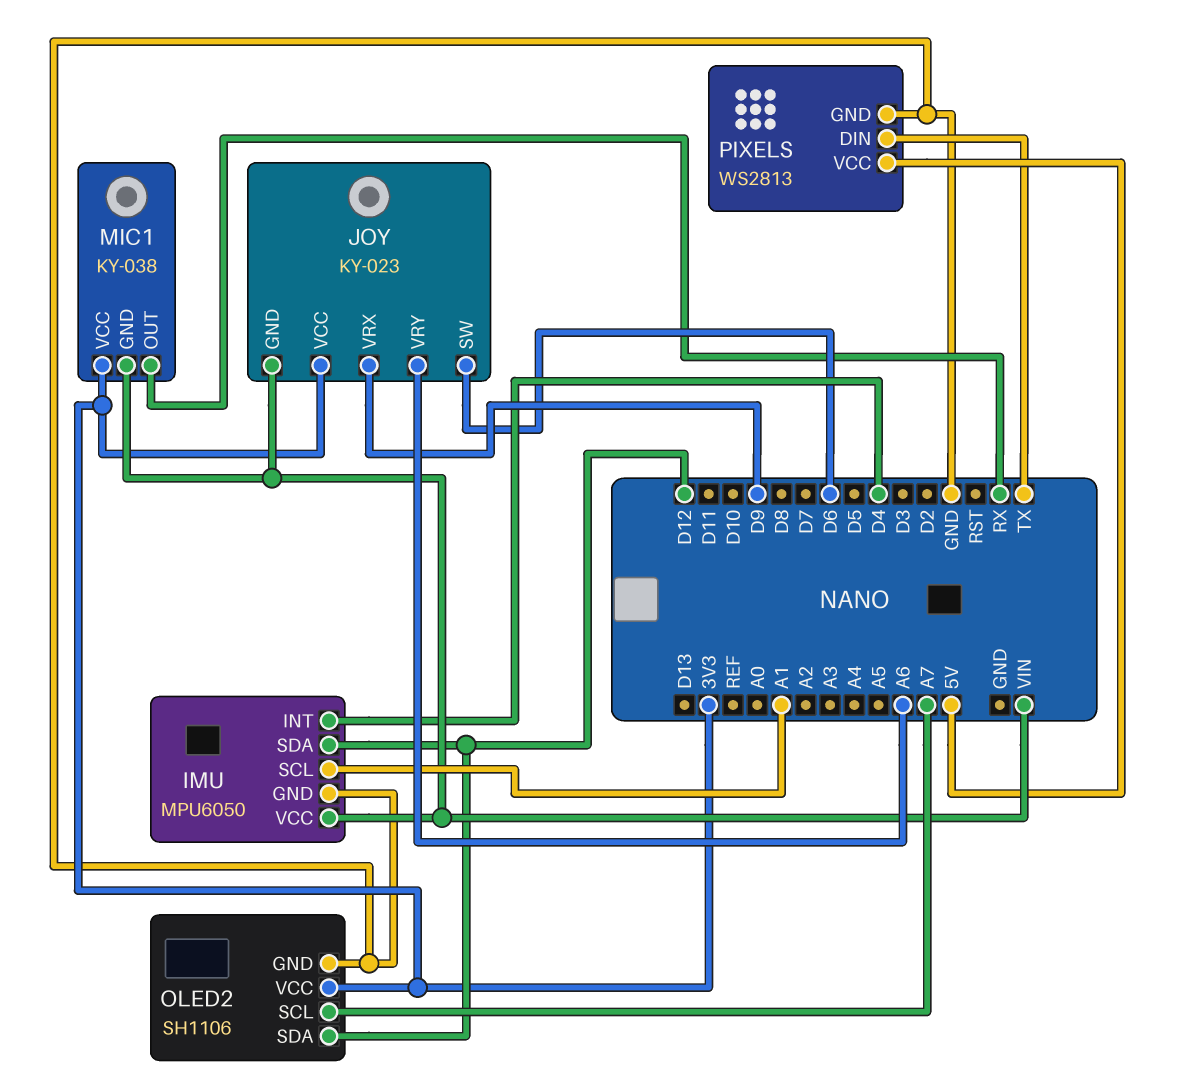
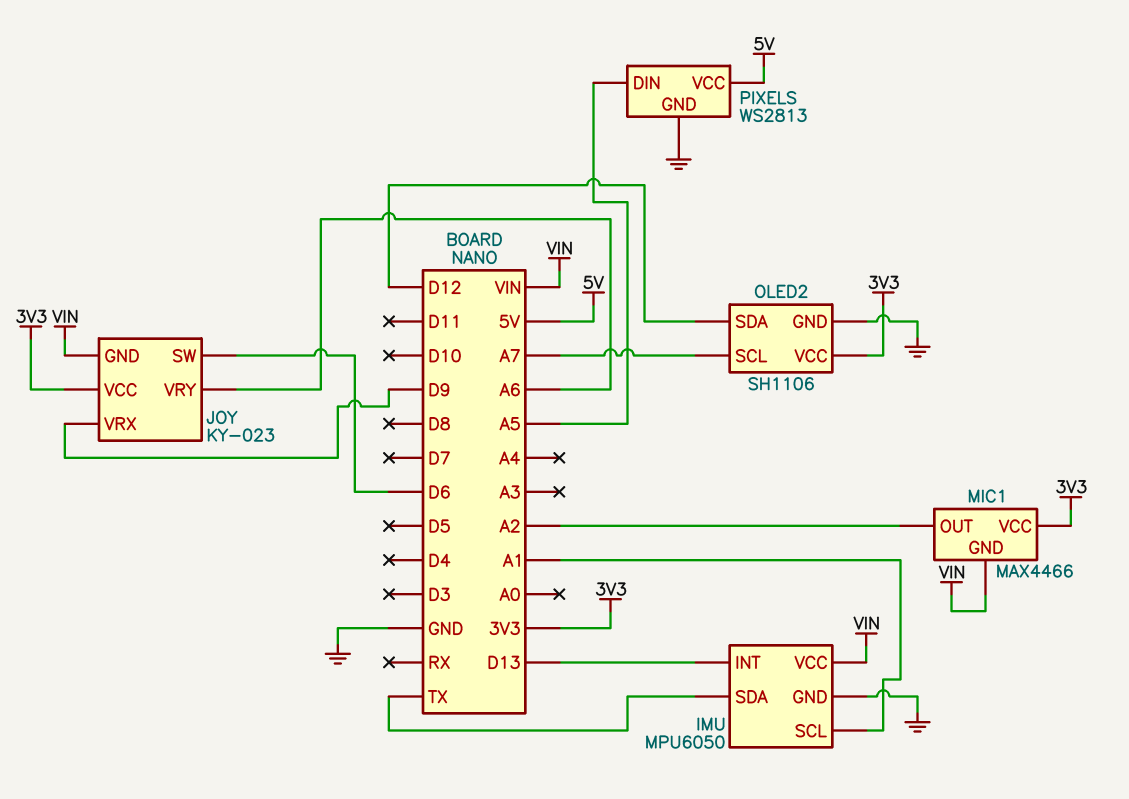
IMU pin INT: D4 -> D13
IMU pin SDA: D12 -> TX
MIC1: KY-038 -> MAX4466
MIC1 pin OUT: RX -> A2
PIXELS pin DIN: TX -> A5

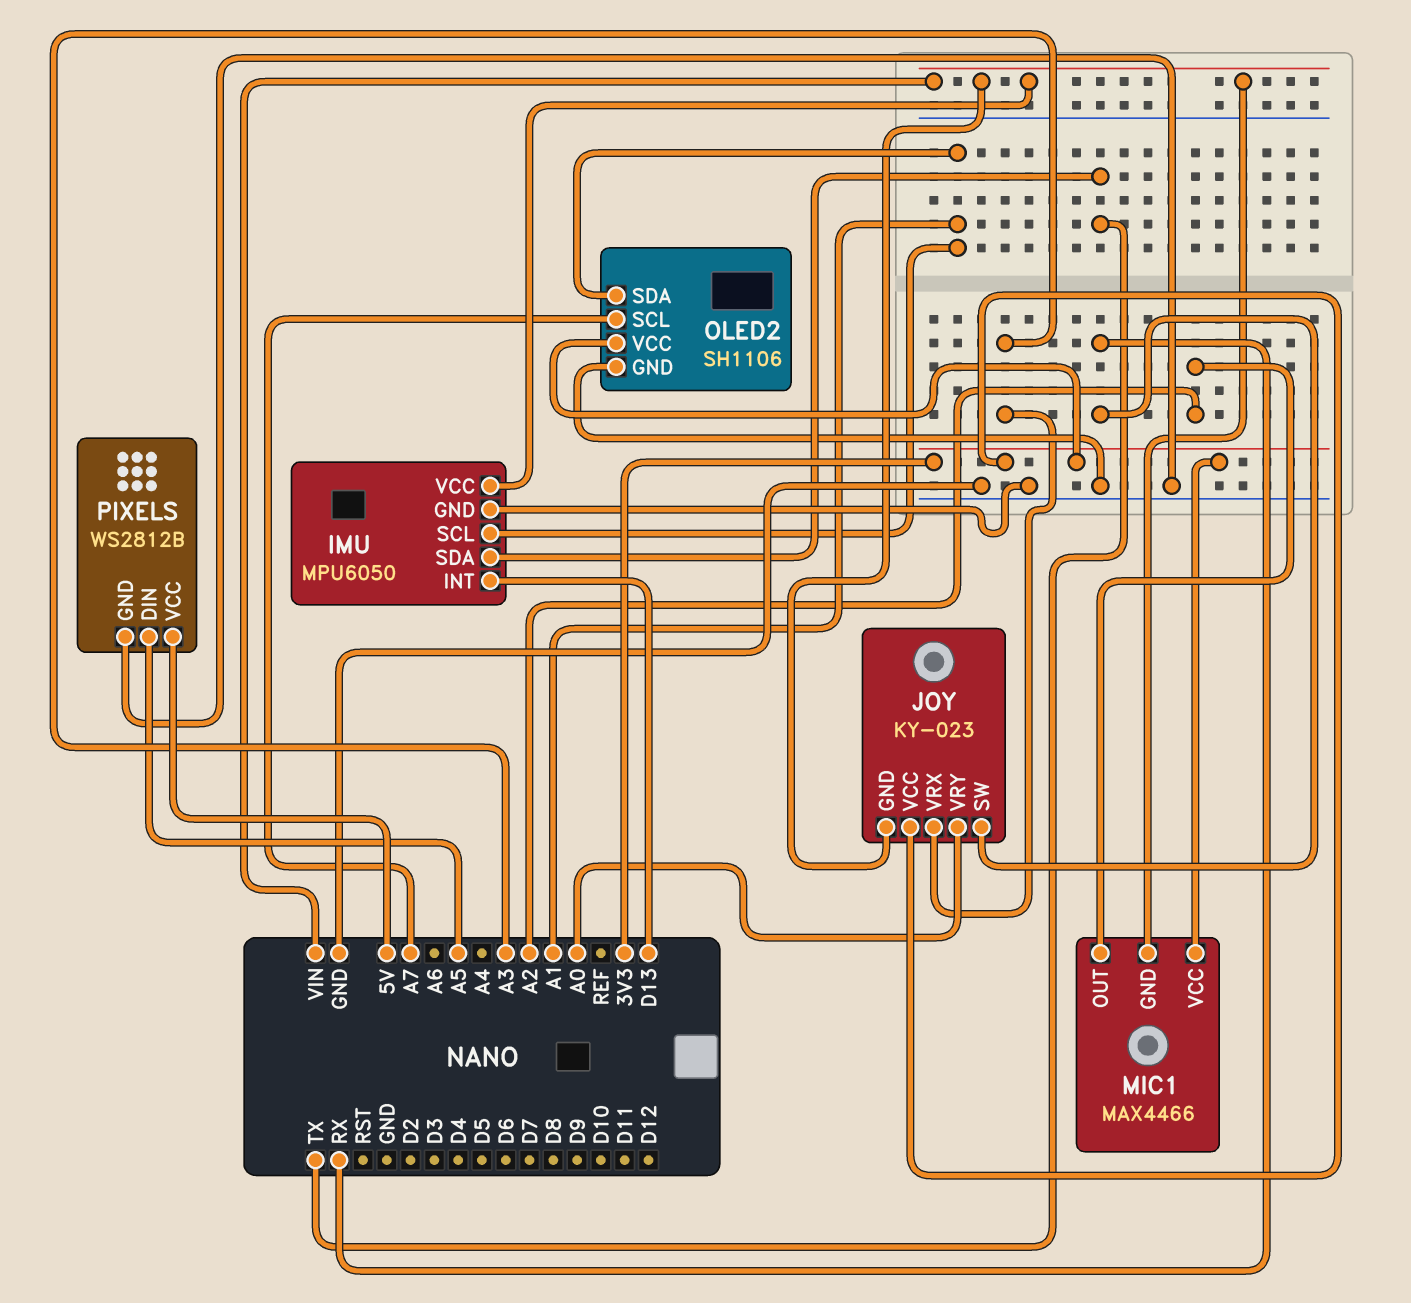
JOY pin SW: D6 -> RX
JOY pin VRX: D9 -> A3
JOY pin VRY: A6 -> A0
OLED2 pin SDA: D12 -> A1
PIXELS: WS2813 -> WS2812B

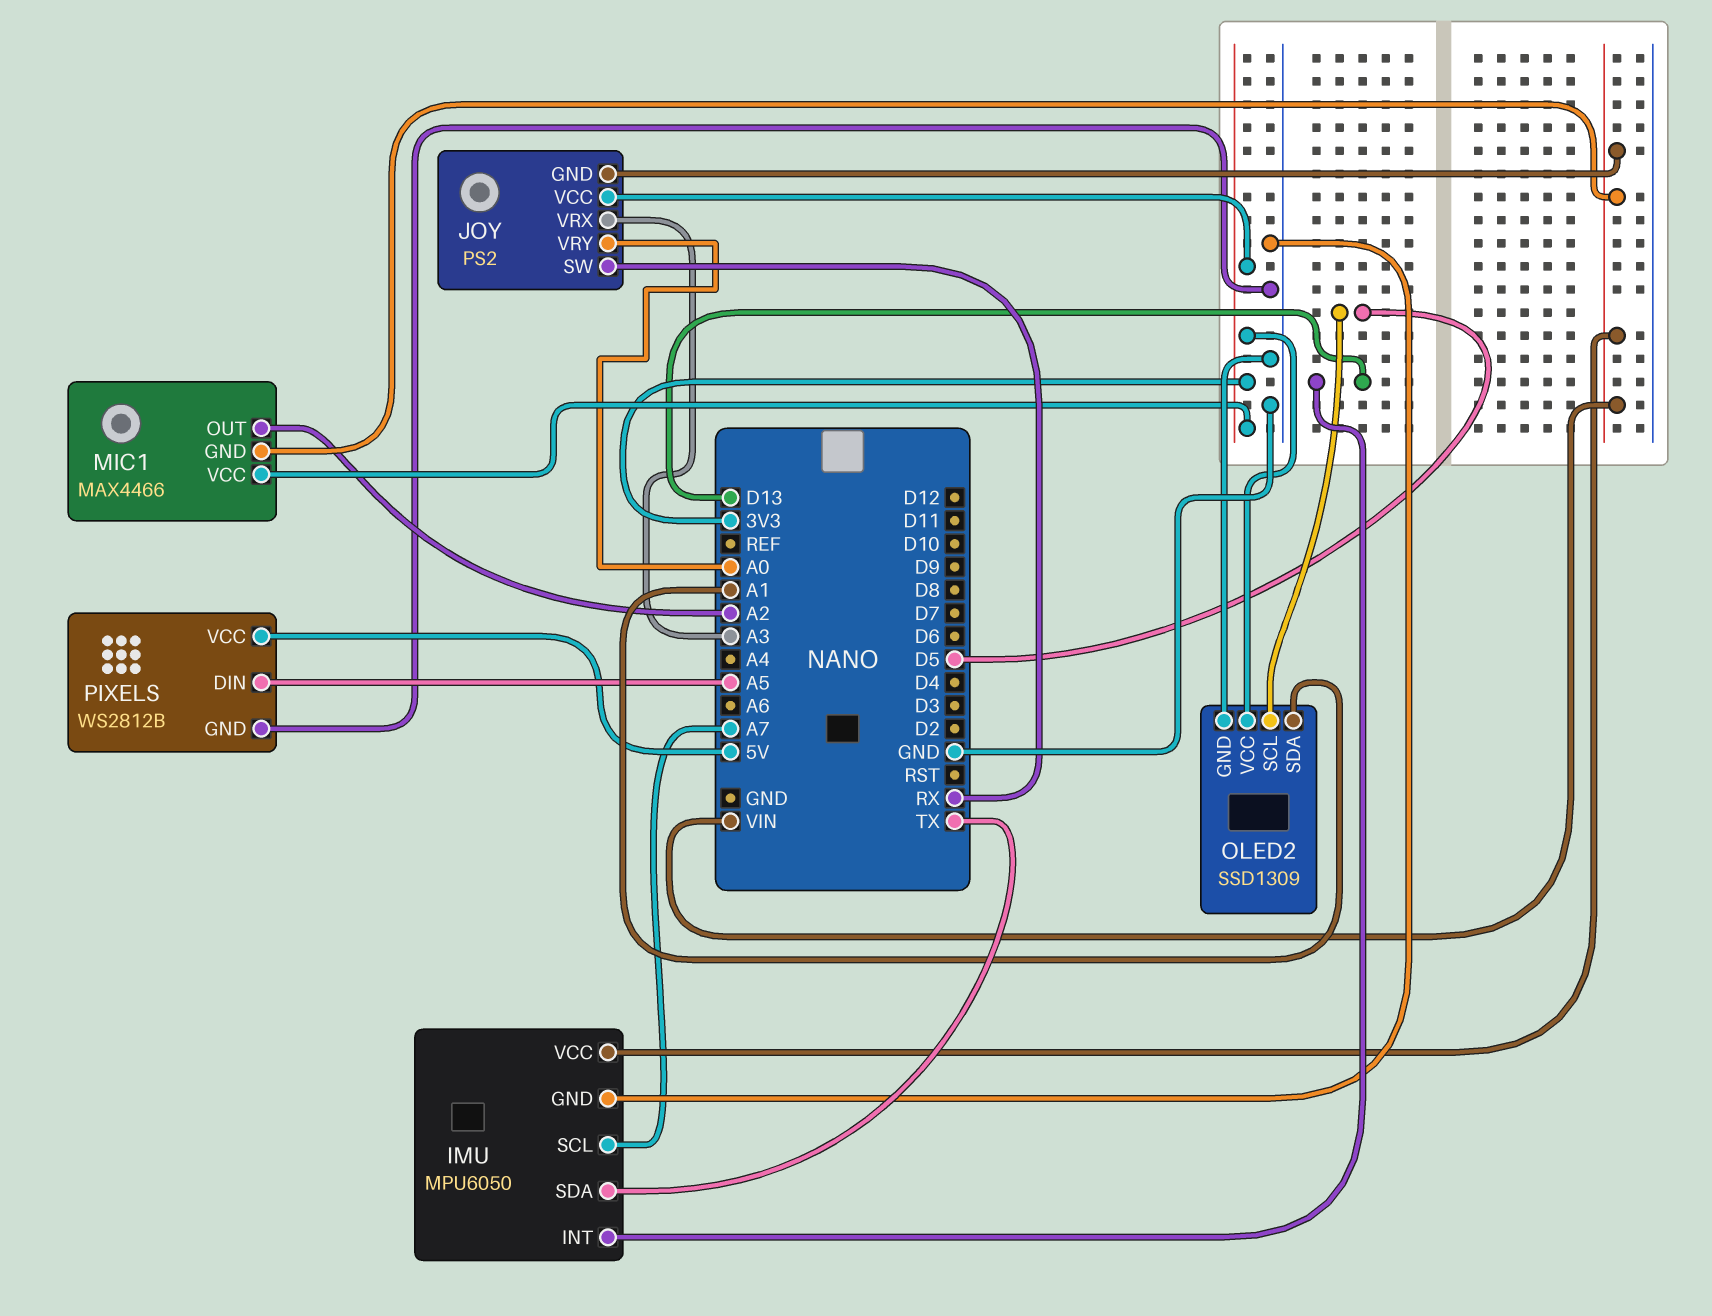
IMU pin SCL: A1 -> A7
JOY: KY-023 -> PS2
OLED2: SH1106 -> SSD1309
OLED2 pin SCL: A7 -> D5

